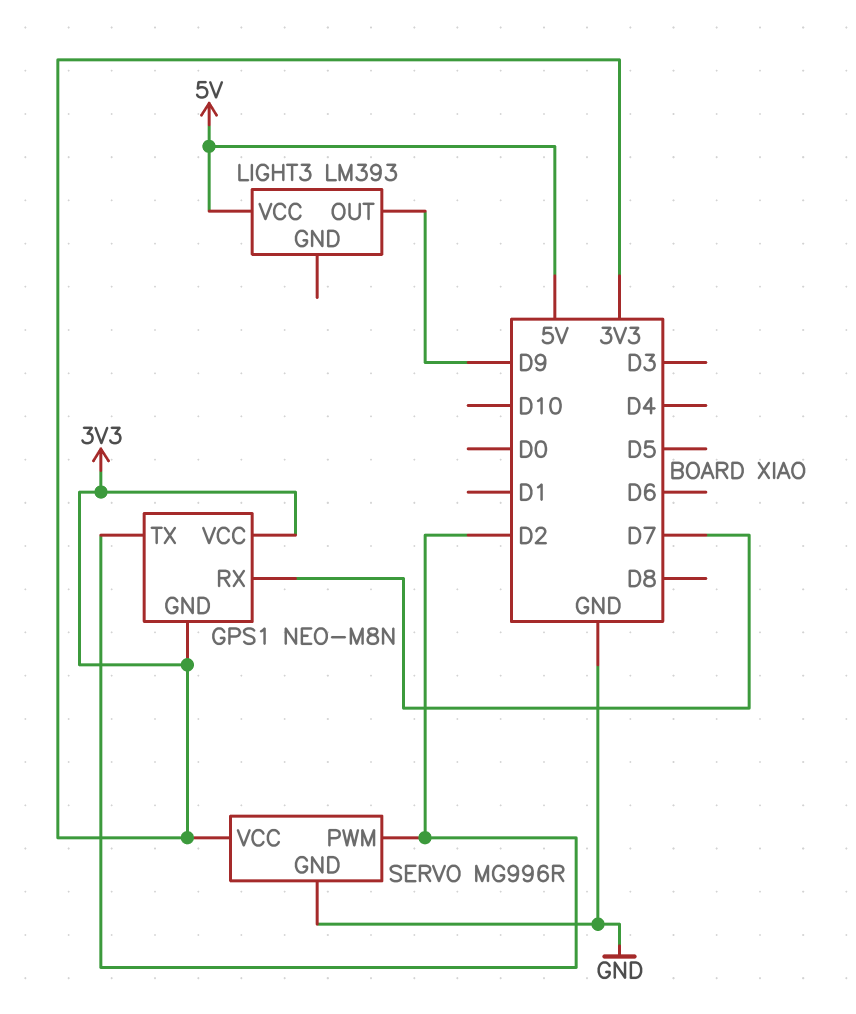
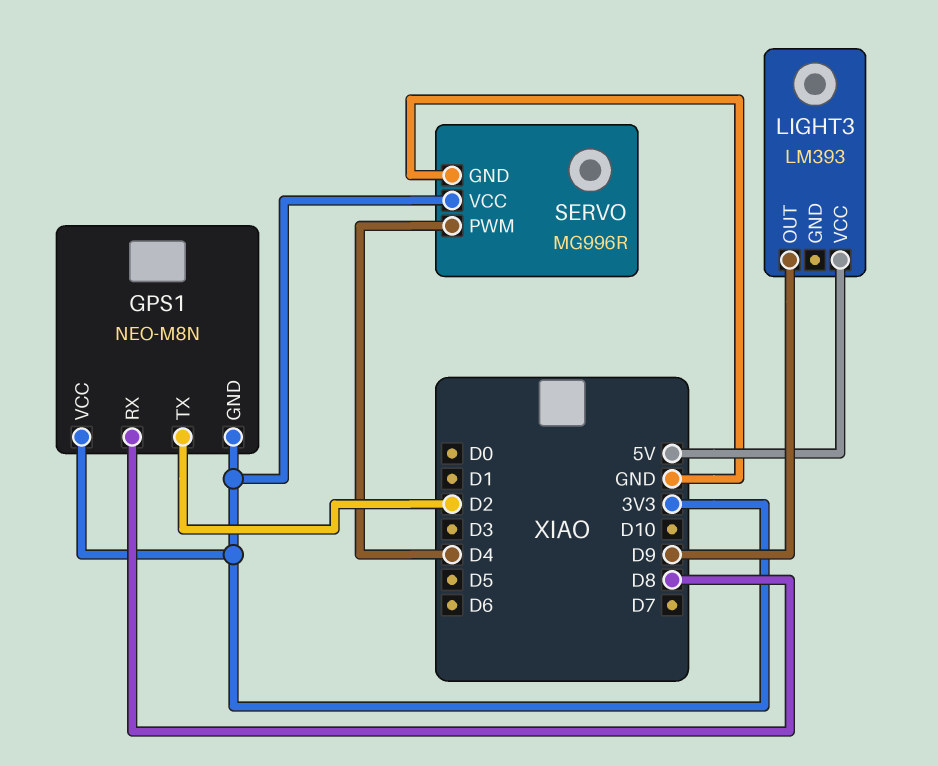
GPS1 pin RX: D7 -> D8
SERVO pin PWM: D2 -> D4

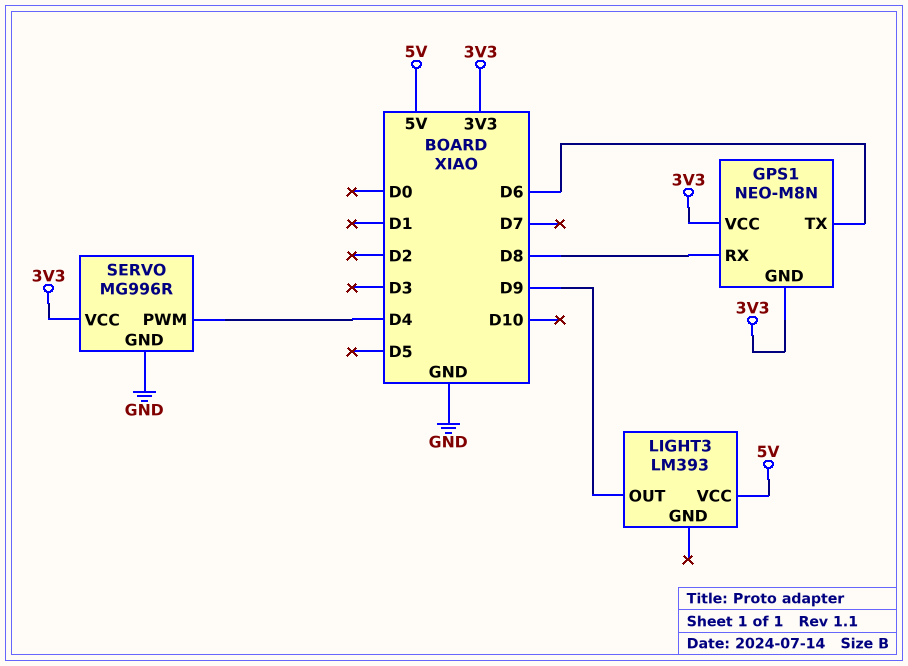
GPS1 pin TX: D2 -> D6

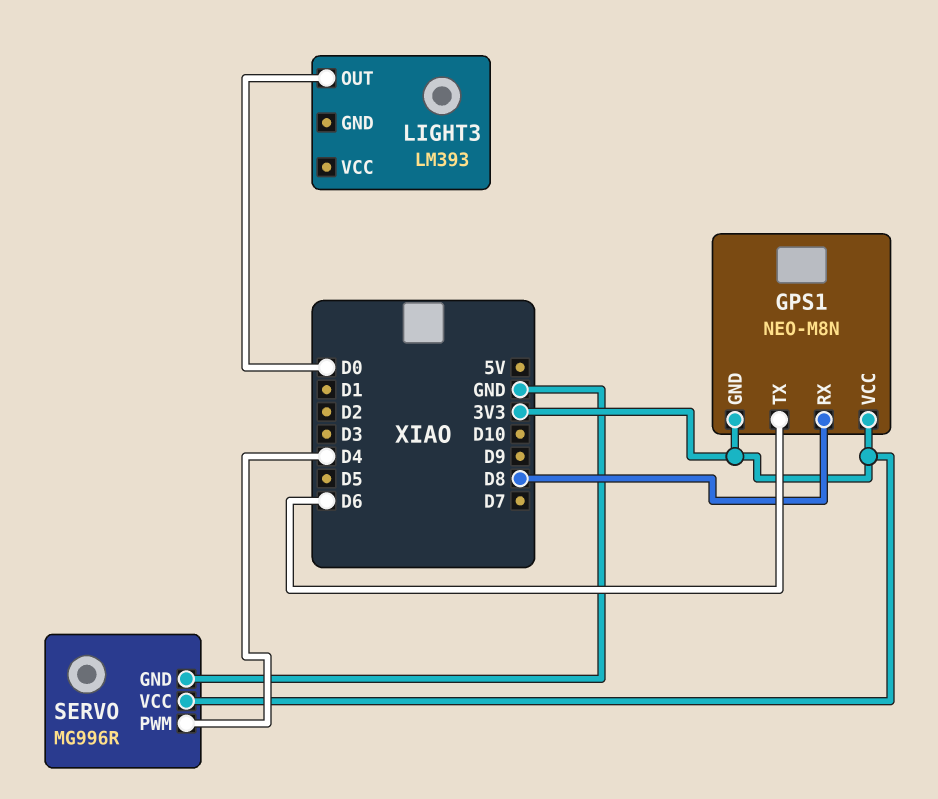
LIGHT3 pin OUT: D9 -> D0
LIGHT3 pin VCC: 5V -> none

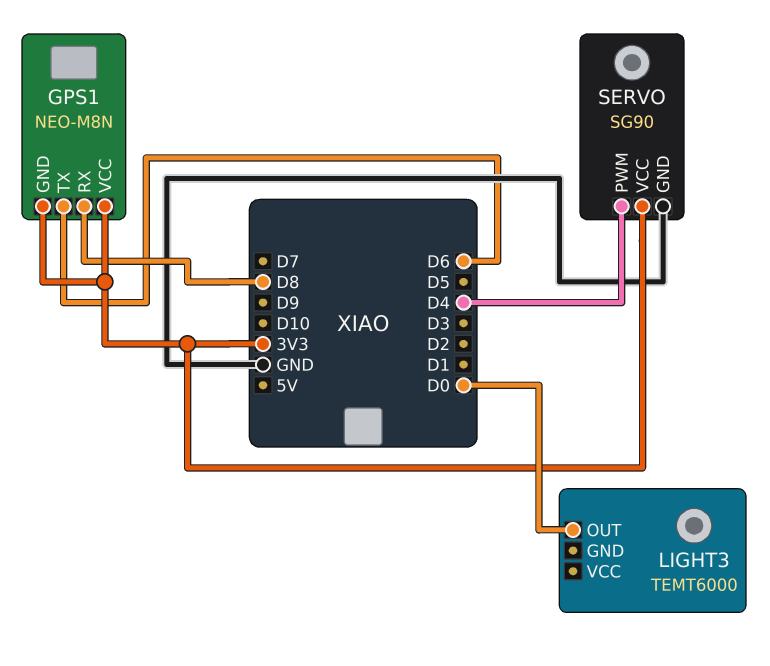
LIGHT3: LM393 -> TEMT6000
SERVO: MG996R -> SG90

